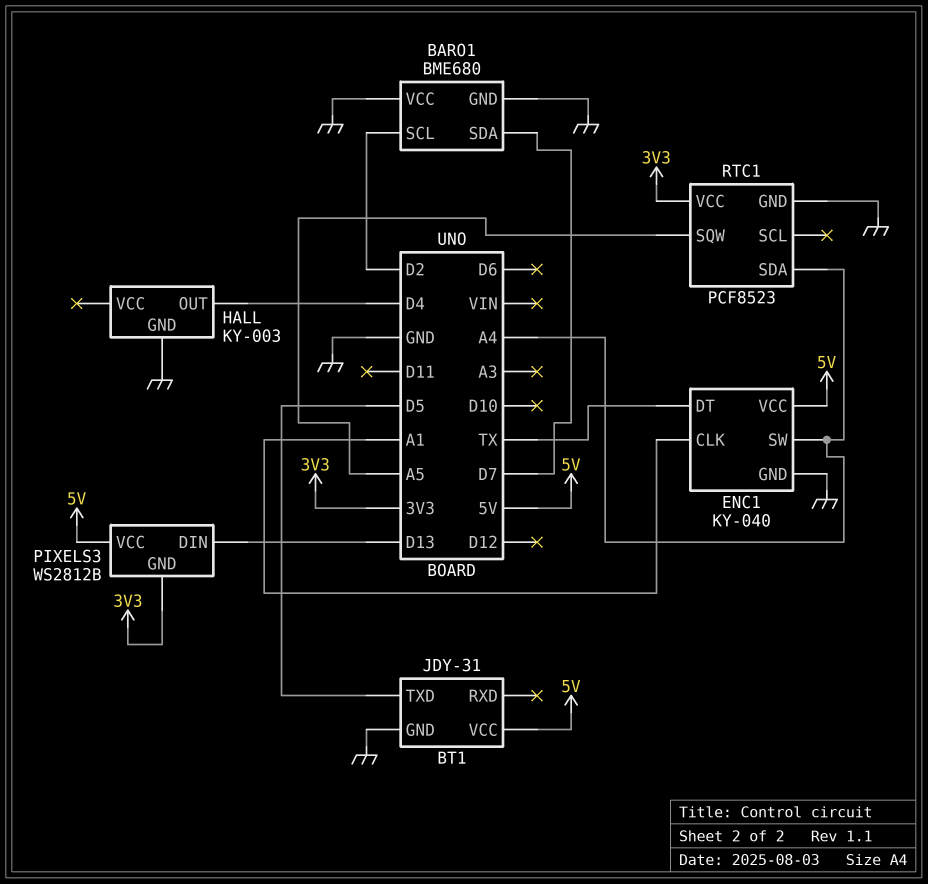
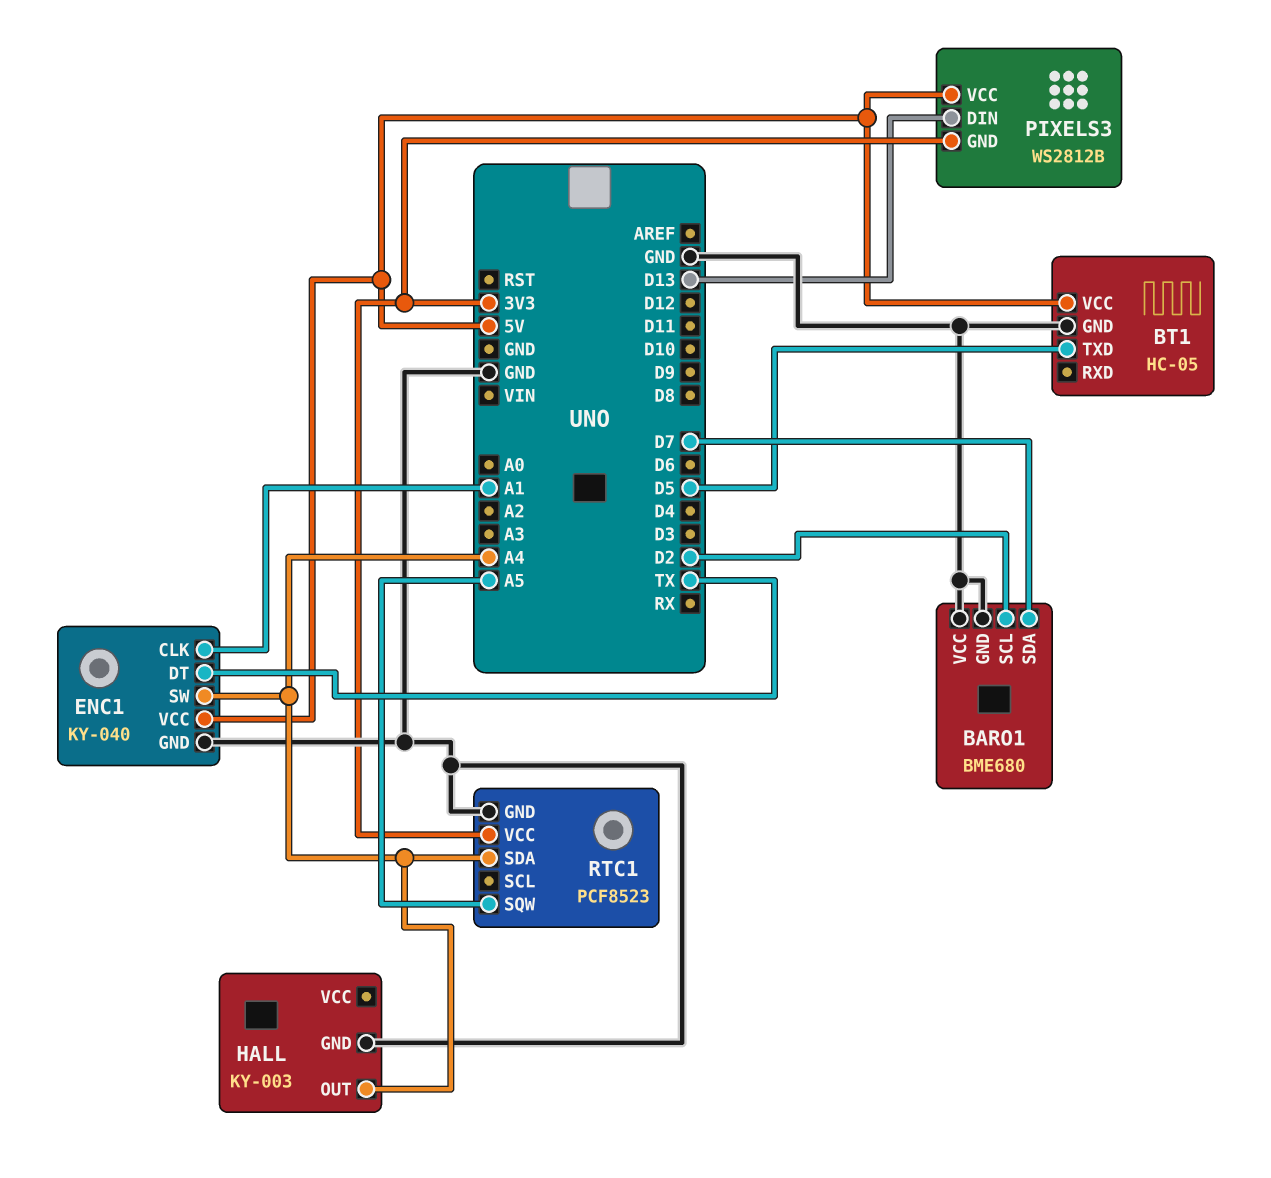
BT1: JDY-31 -> HC-05
HALL pin OUT: D4 -> A4

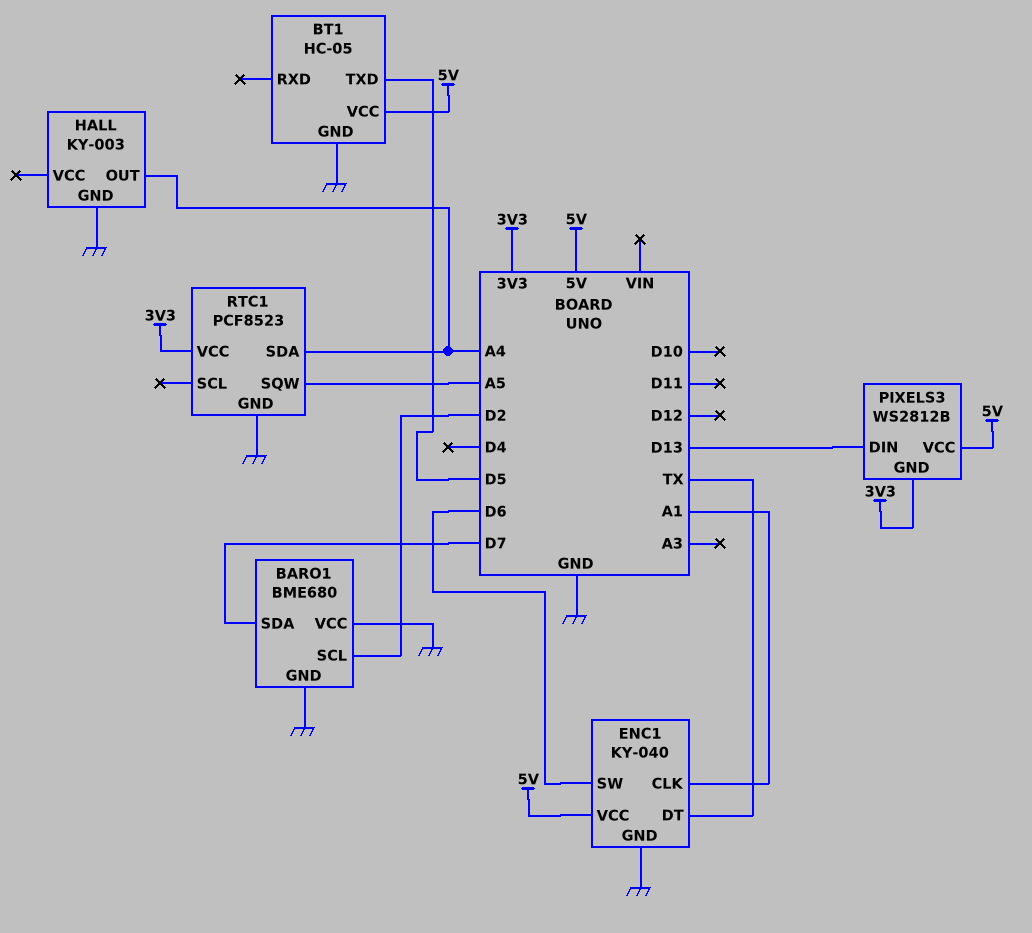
ENC1 pin SW: A4 -> D6

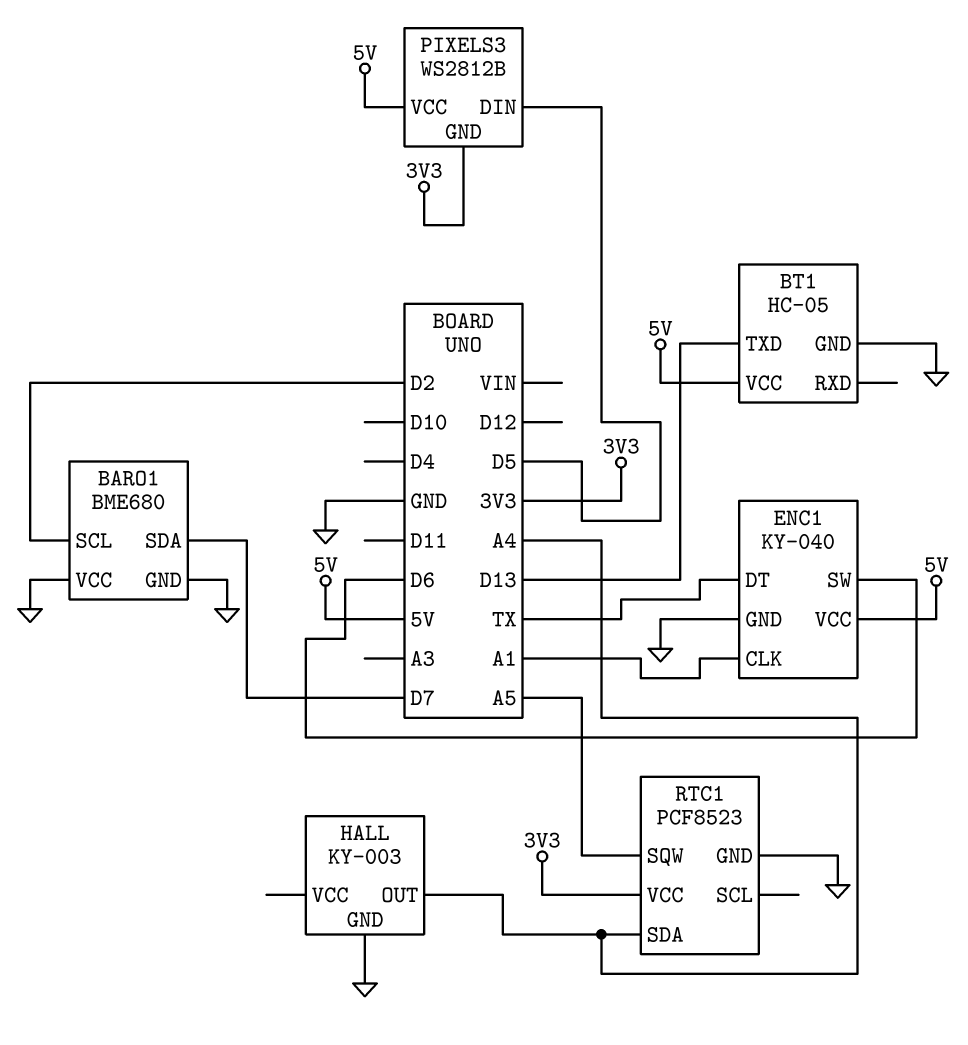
BT1 pin TXD: D5 -> D13
PIXELS3 pin DIN: D13 -> D5

